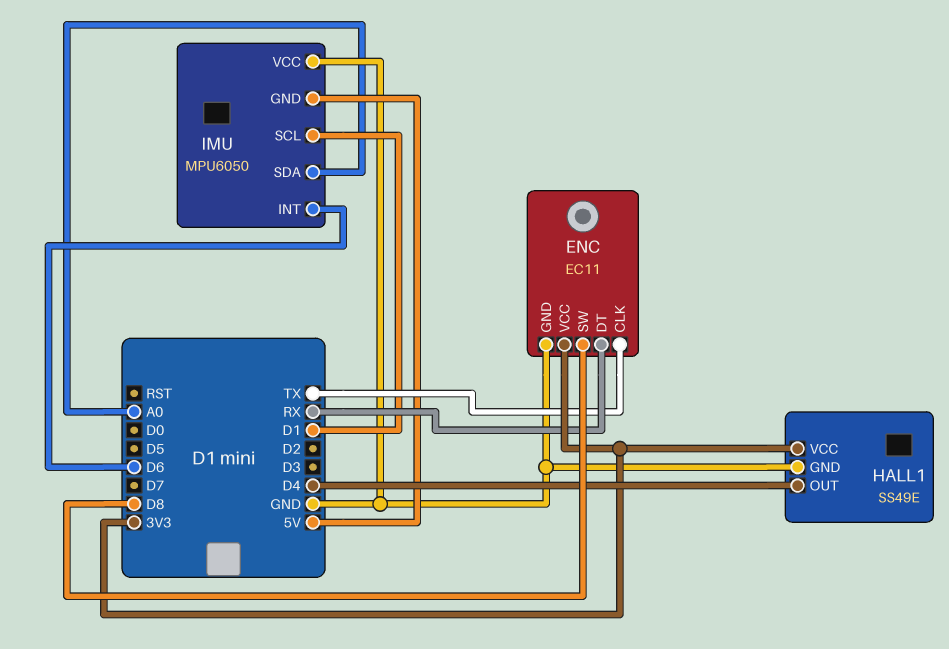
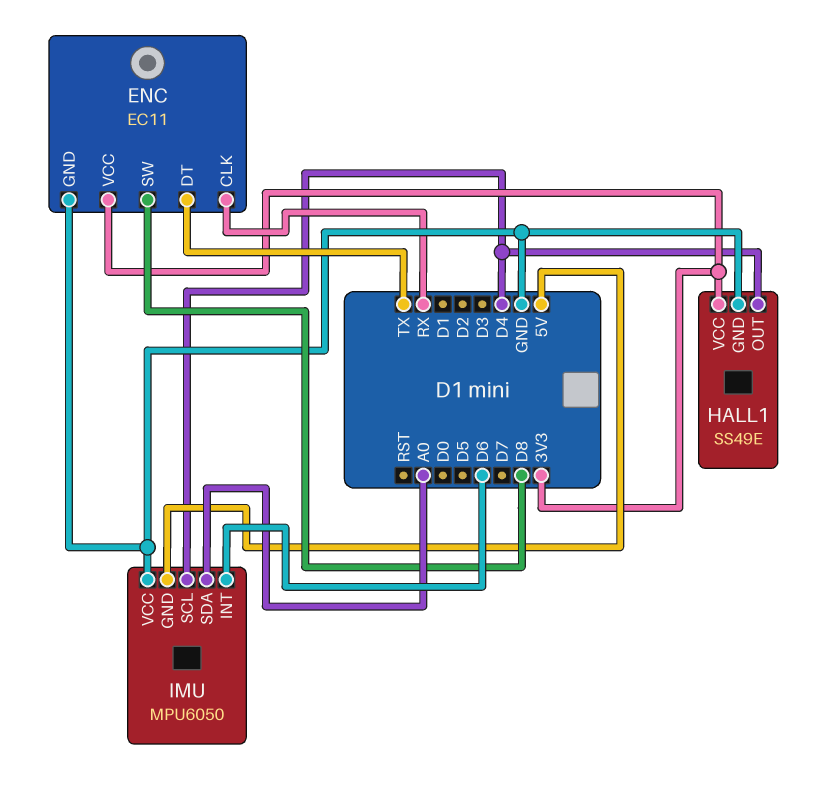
ENC pin CLK: TX -> RX
ENC pin DT: RX -> TX
IMU pin SCL: D1 -> D4

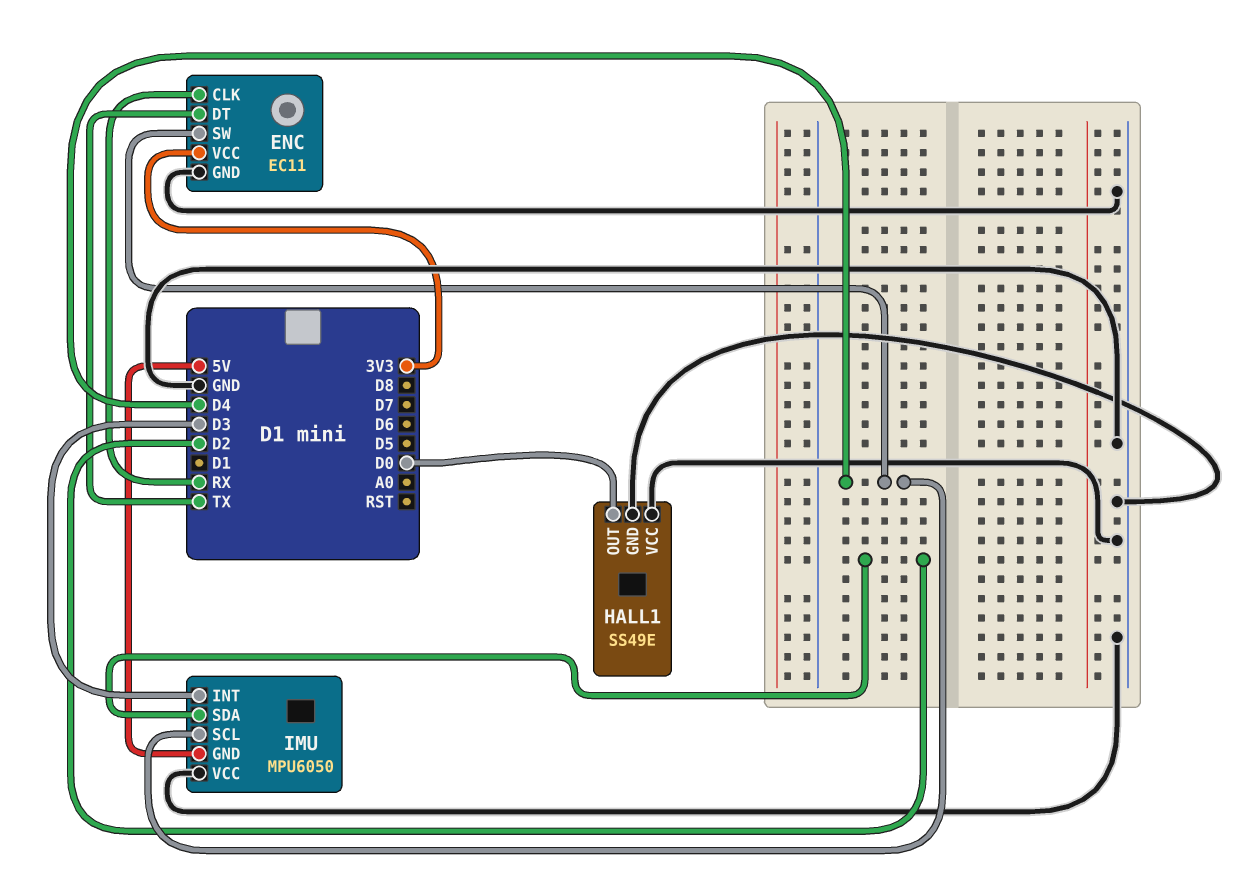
ENC pin SW: D8 -> D4
HALL1 pin OUT: D4 -> D0
HALL1 pin VCC: 3V3 -> GND
IMU pin INT: D6 -> D3
IMU pin SDA: A0 -> D2

